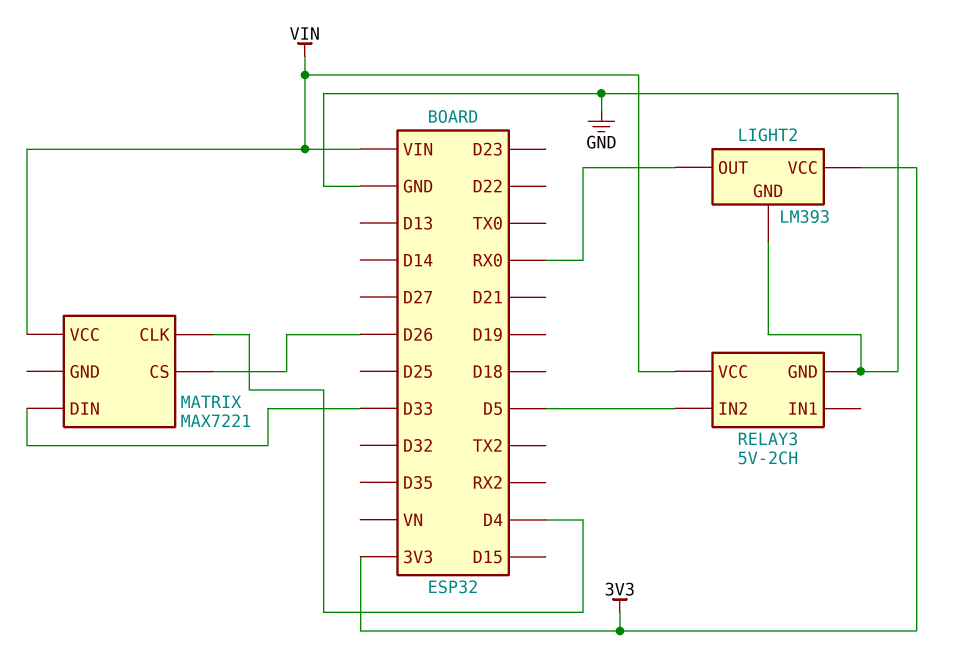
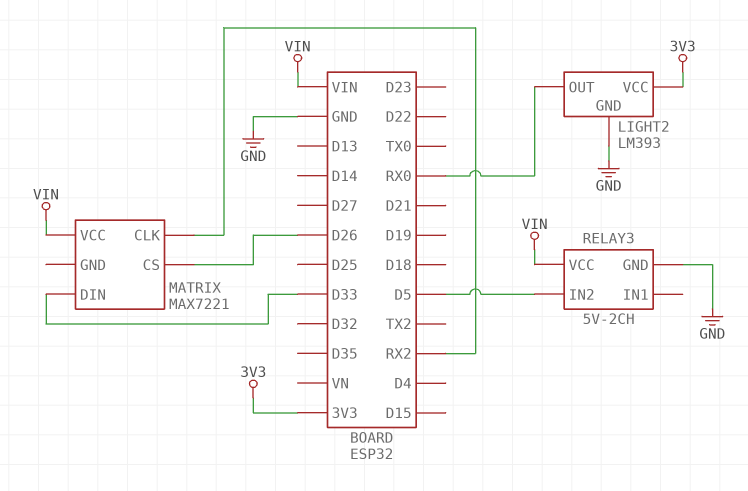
MATRIX pin CLK: D4 -> RX2

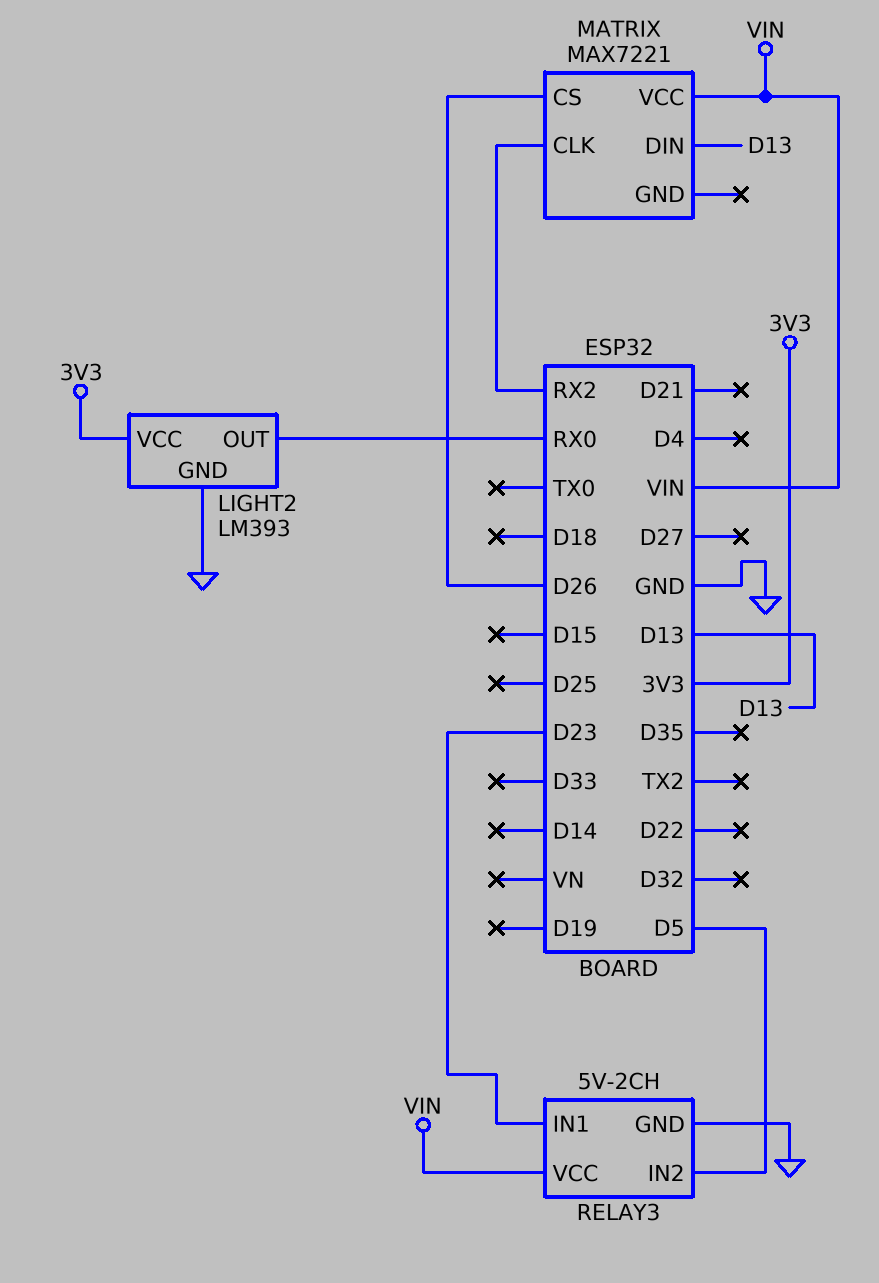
MATRIX pin DIN: D33 -> D13
RELAY3 pin IN1: none -> D23

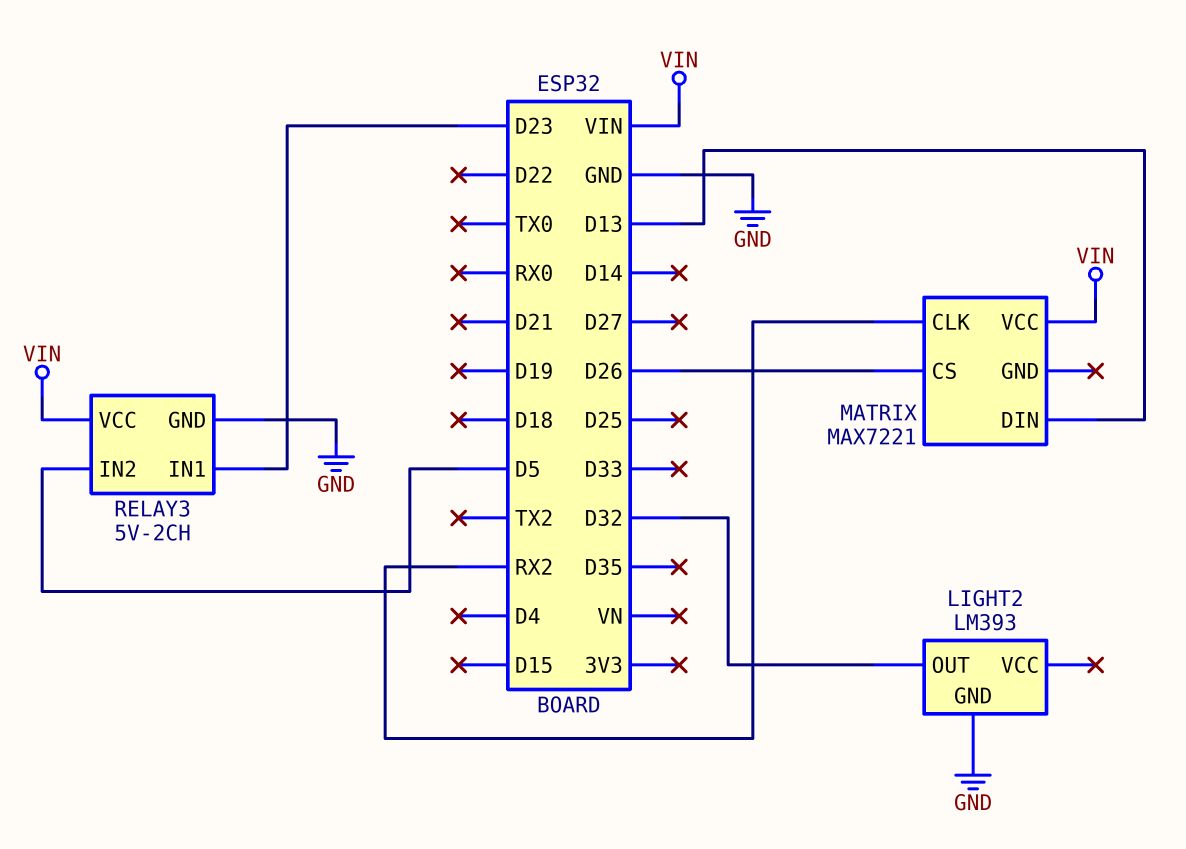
LIGHT2 pin OUT: RX0 -> D32
LIGHT2 pin VCC: 3V3 -> none

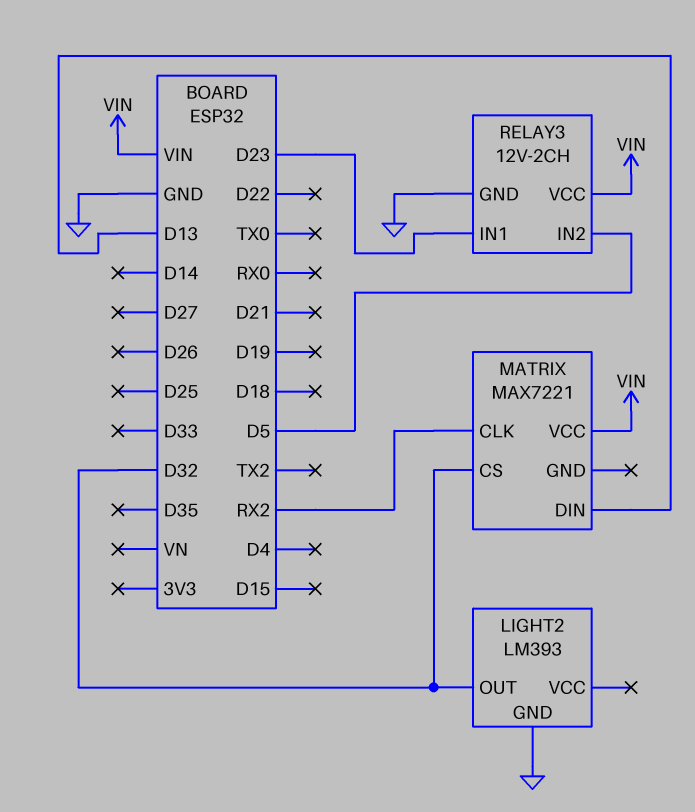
MATRIX pin CS: D26 -> D32
RELAY3: 5V-2CH -> 12V-2CH

